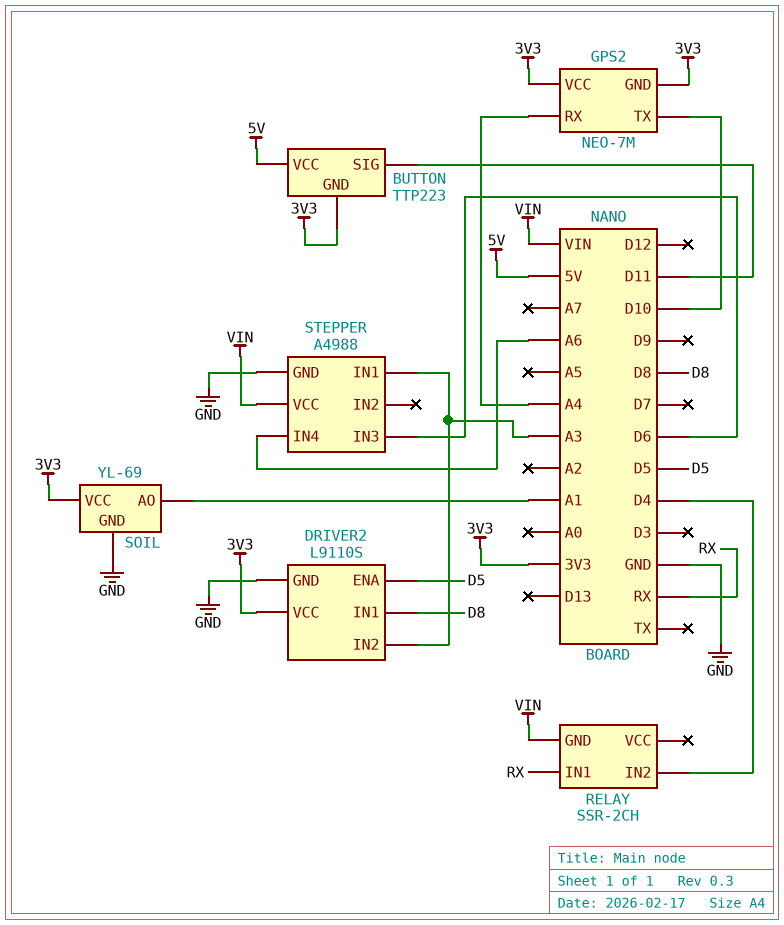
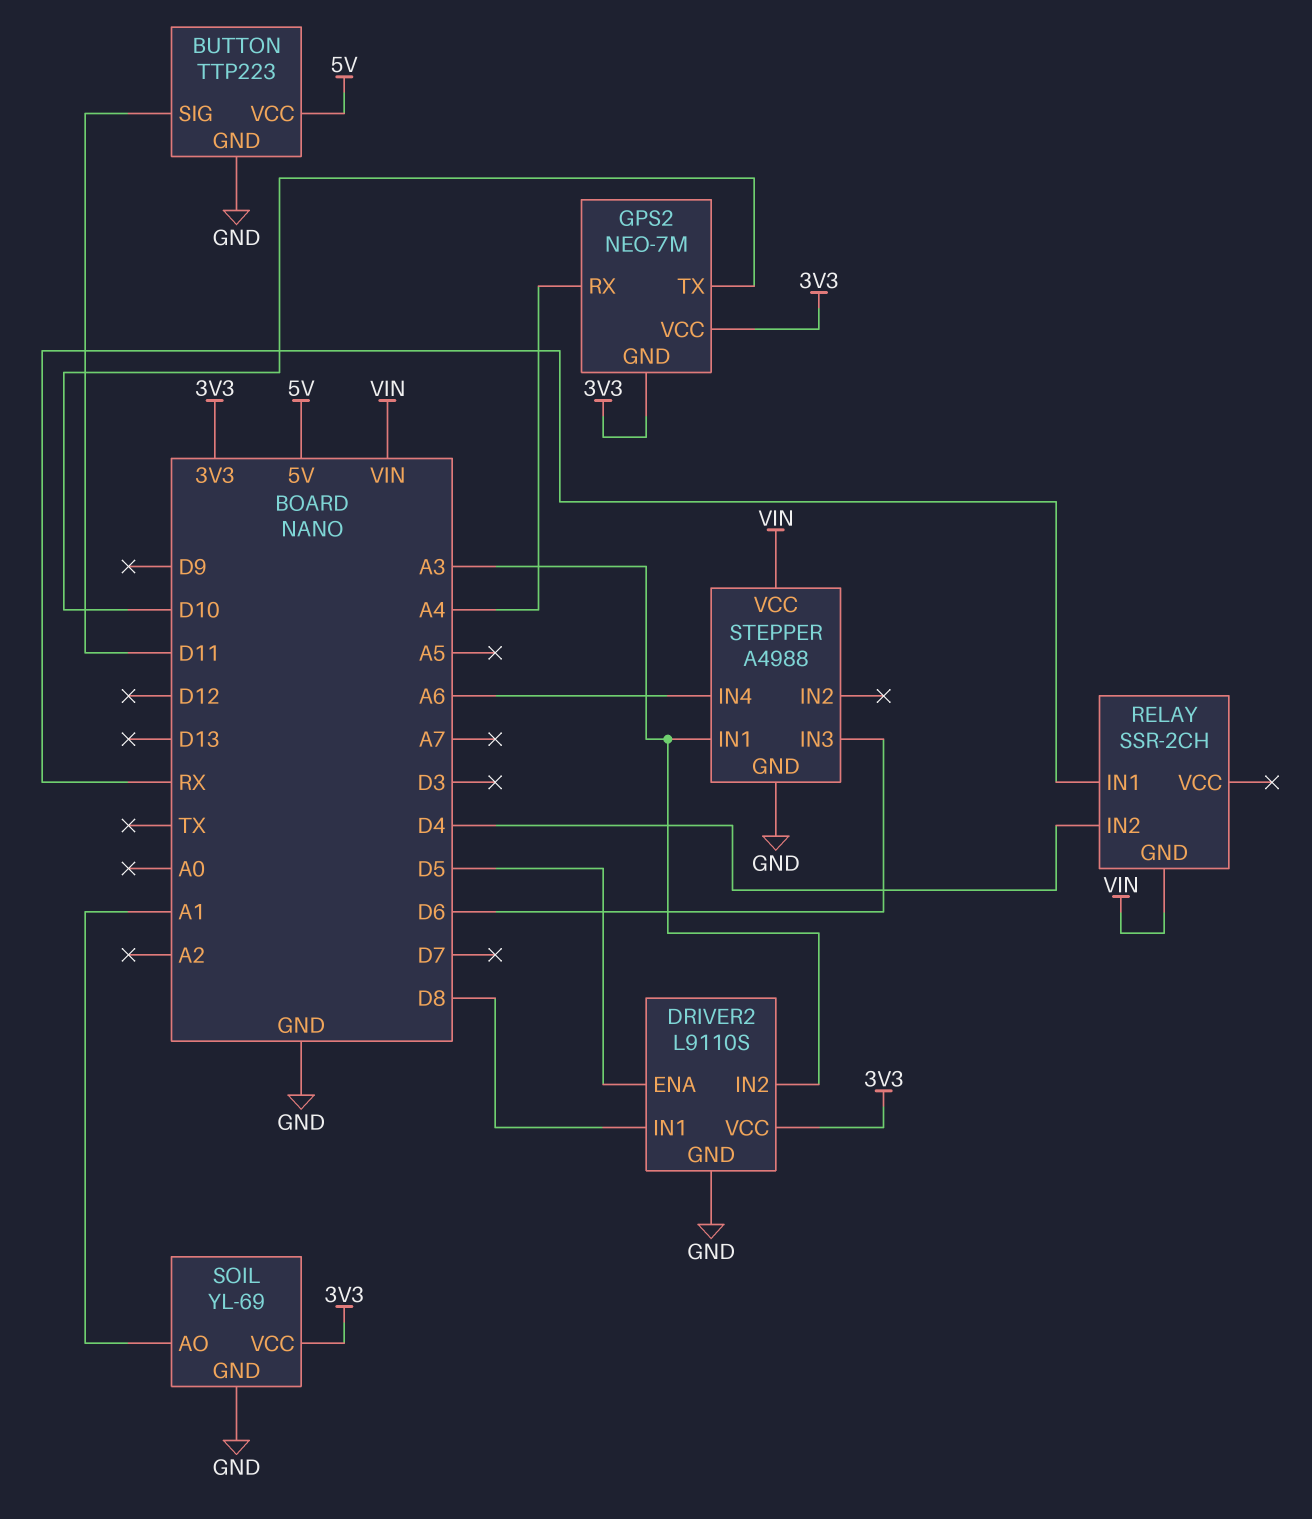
BUTTON pin GND: 3V3 -> GND

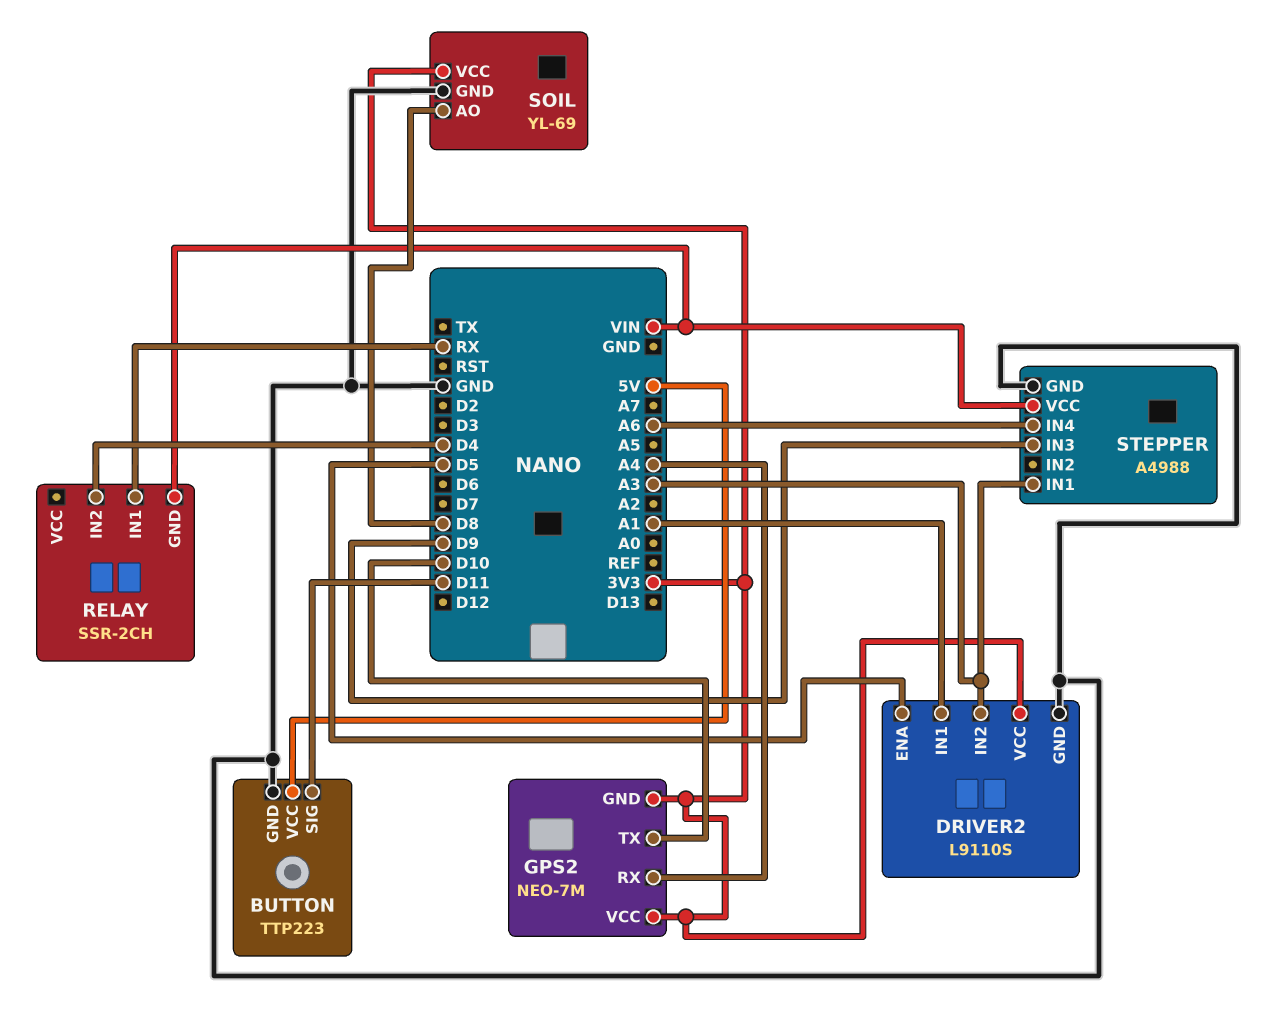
DRIVER2 pin IN1: D8 -> A1
SOIL pin AO: A1 -> D8
STEPPER pin IN3: D6 -> D9

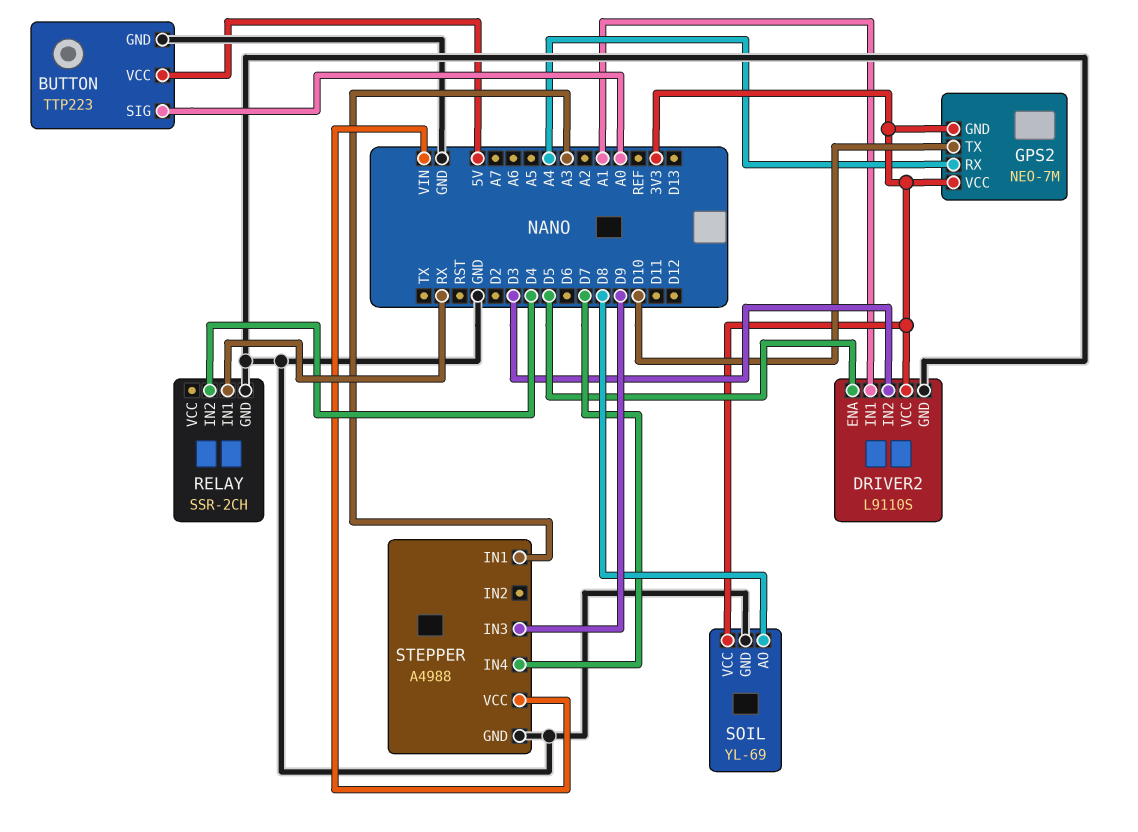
BUTTON pin SIG: D11 -> A0
DRIVER2 pin IN2: A3 -> D3
RELAY pin GND: VIN -> GND
STEPPER pin IN4: A6 -> D7

